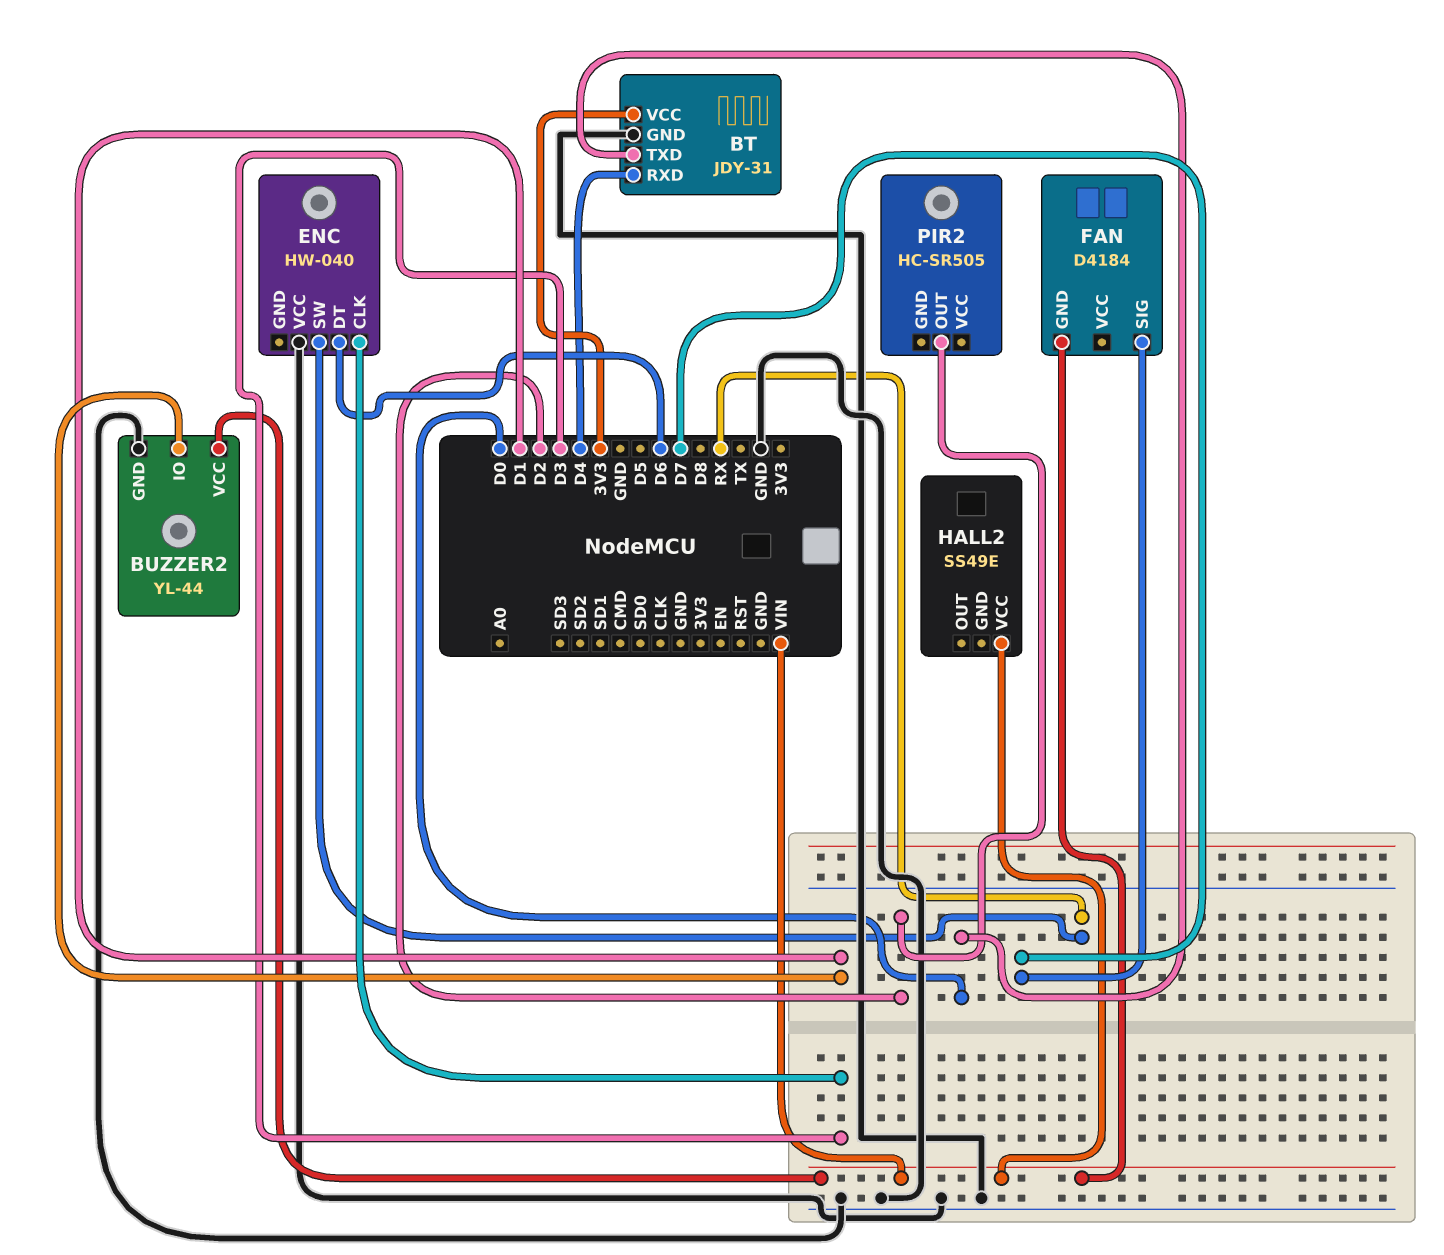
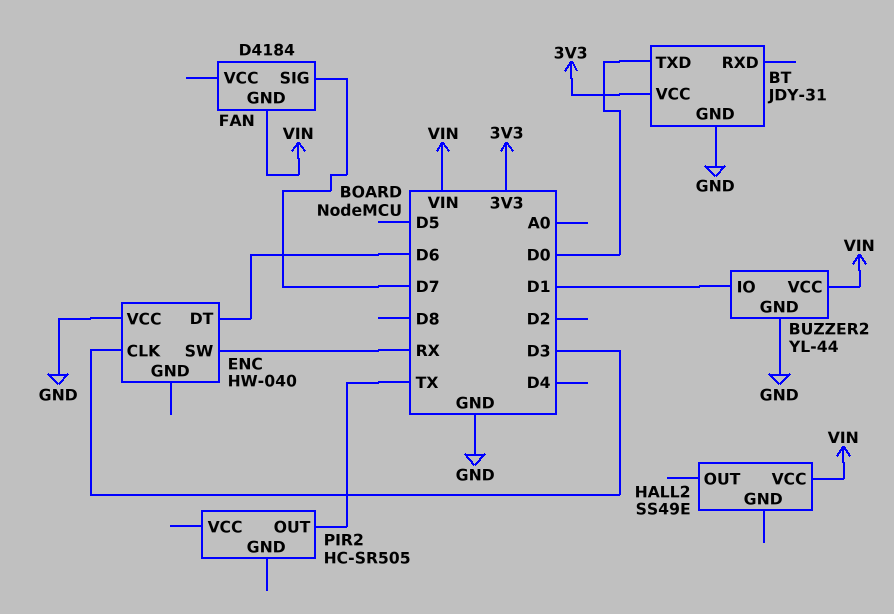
BT pin RXD: D4 -> none
PIR2 pin OUT: D2 -> TX

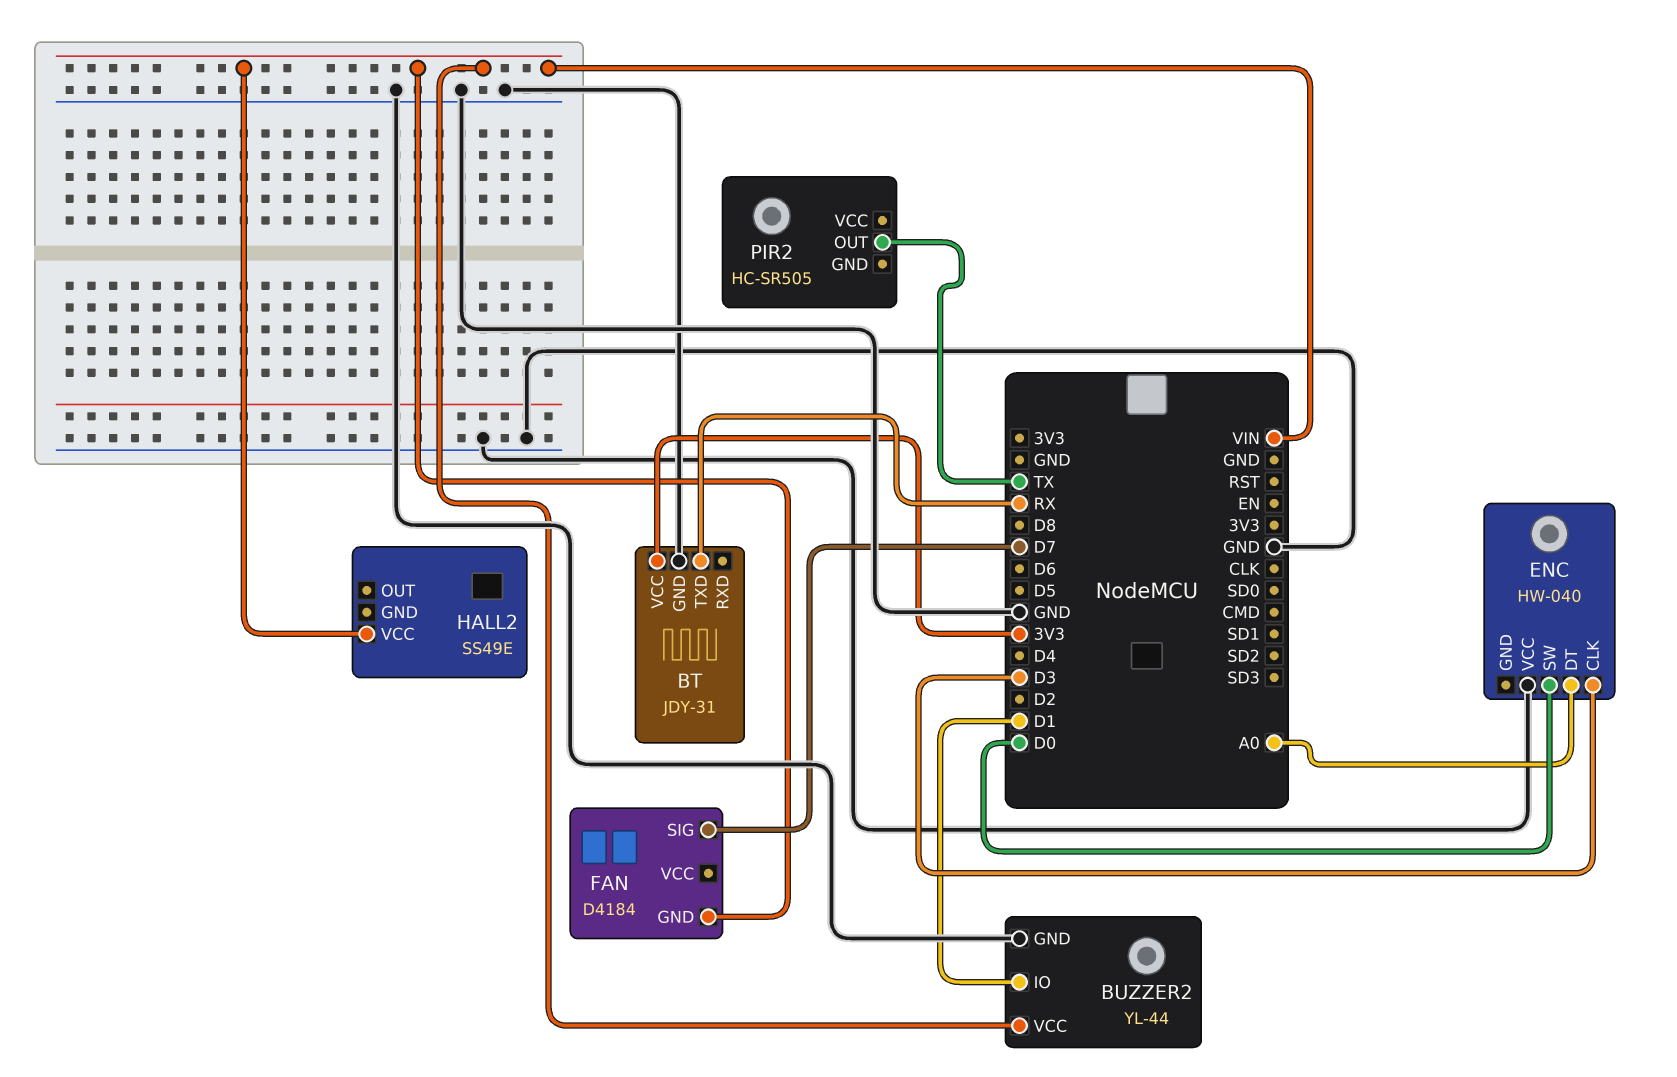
BT pin TXD: D0 -> RX
ENC pin DT: D6 -> A0
ENC pin SW: RX -> D0

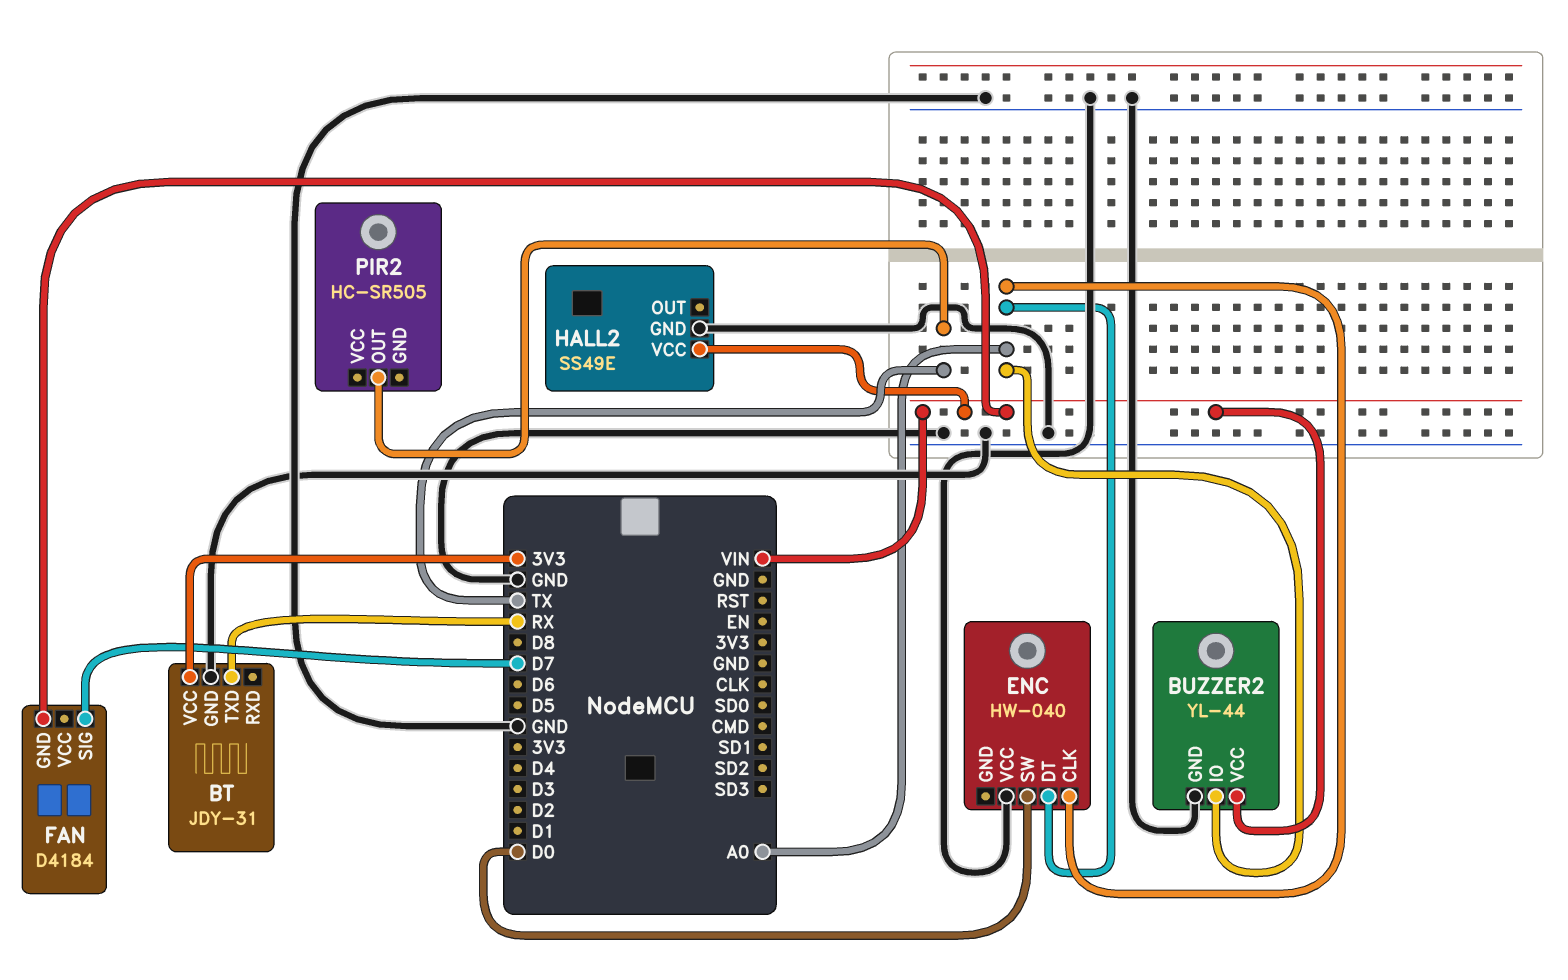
BUZZER2 pin IO: D1 -> A0
ENC pin CLK: D3 -> A0
HALL2 pin GND: none -> GND

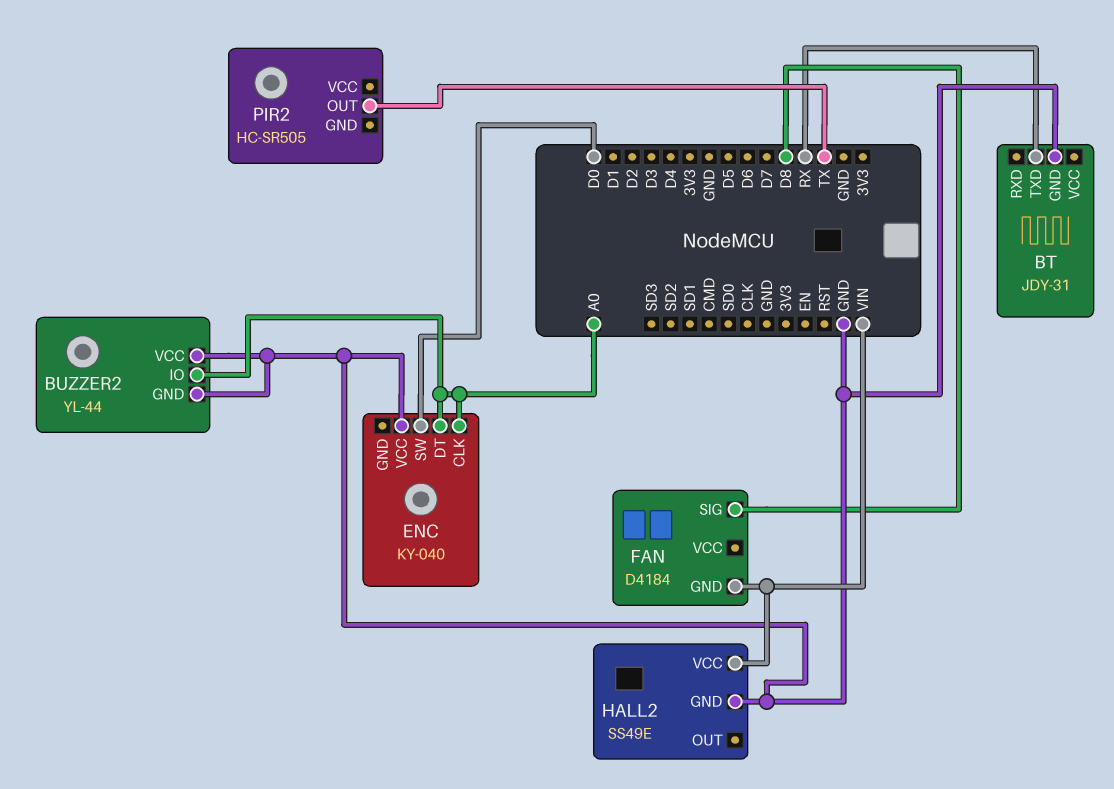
BT pin VCC: 3V3 -> none
BUZZER2 pin VCC: VIN -> GND
ENC: HW-040 -> KY-040
FAN pin SIG: D7 -> D8

